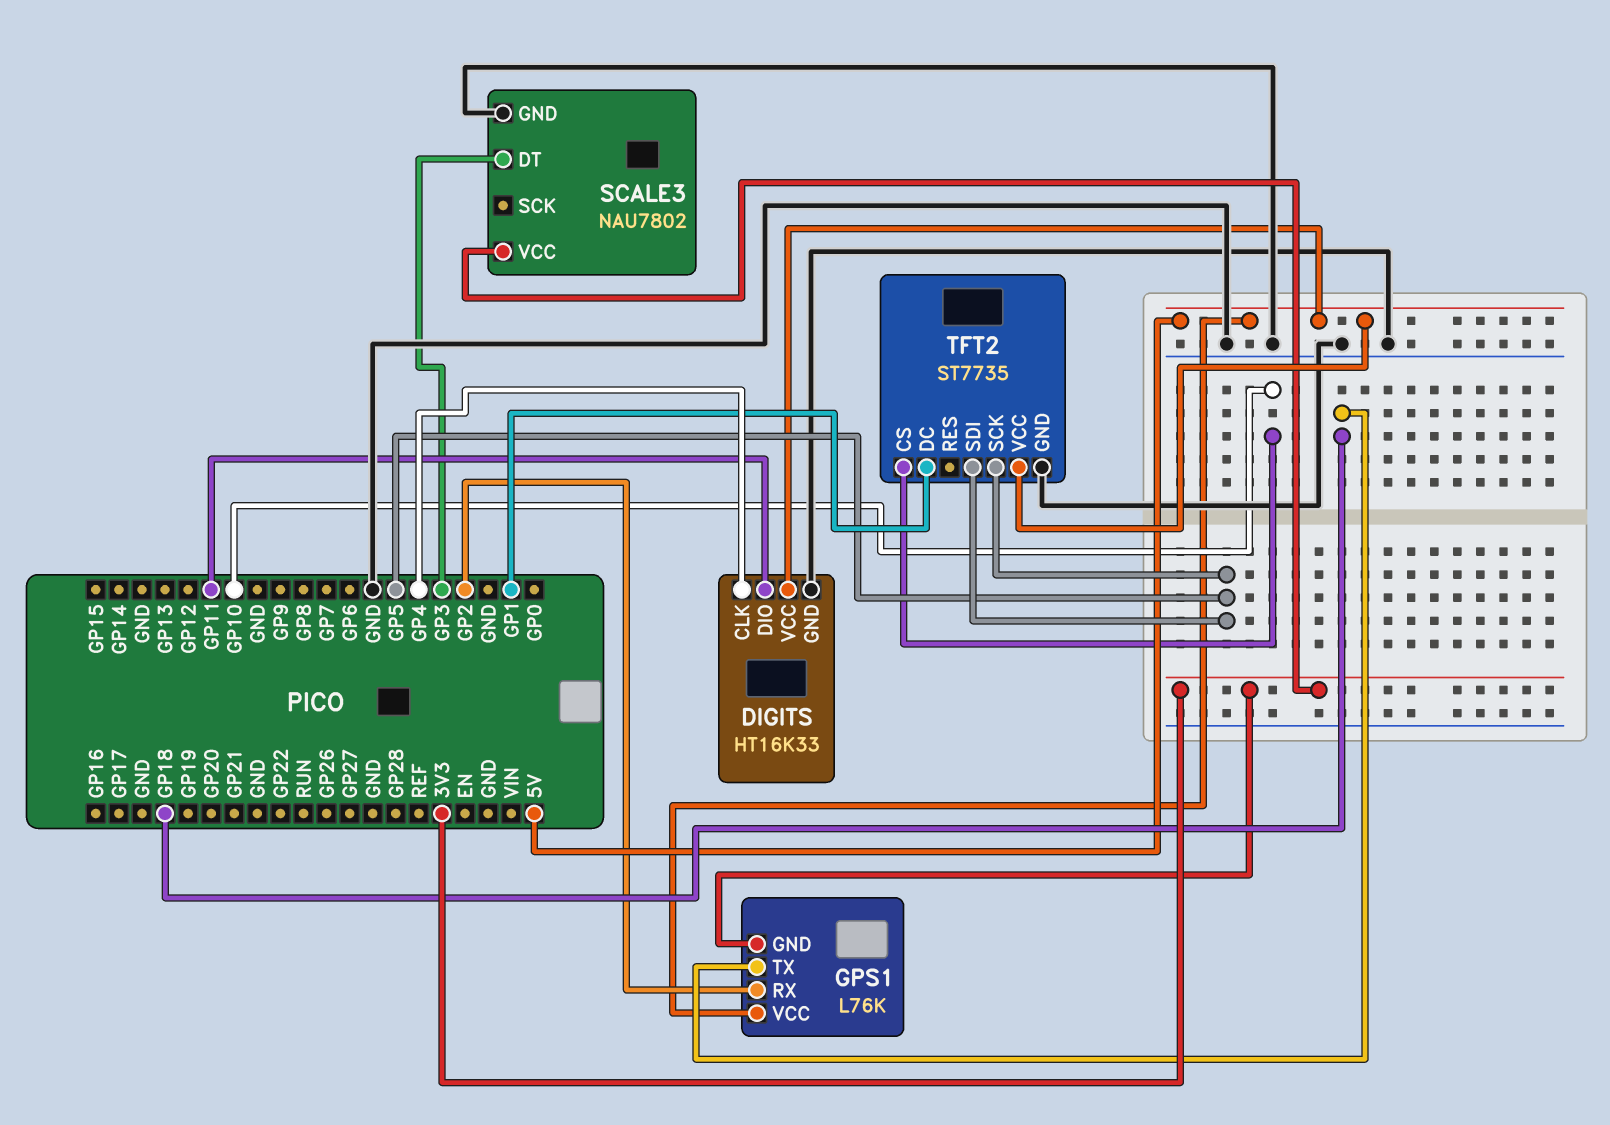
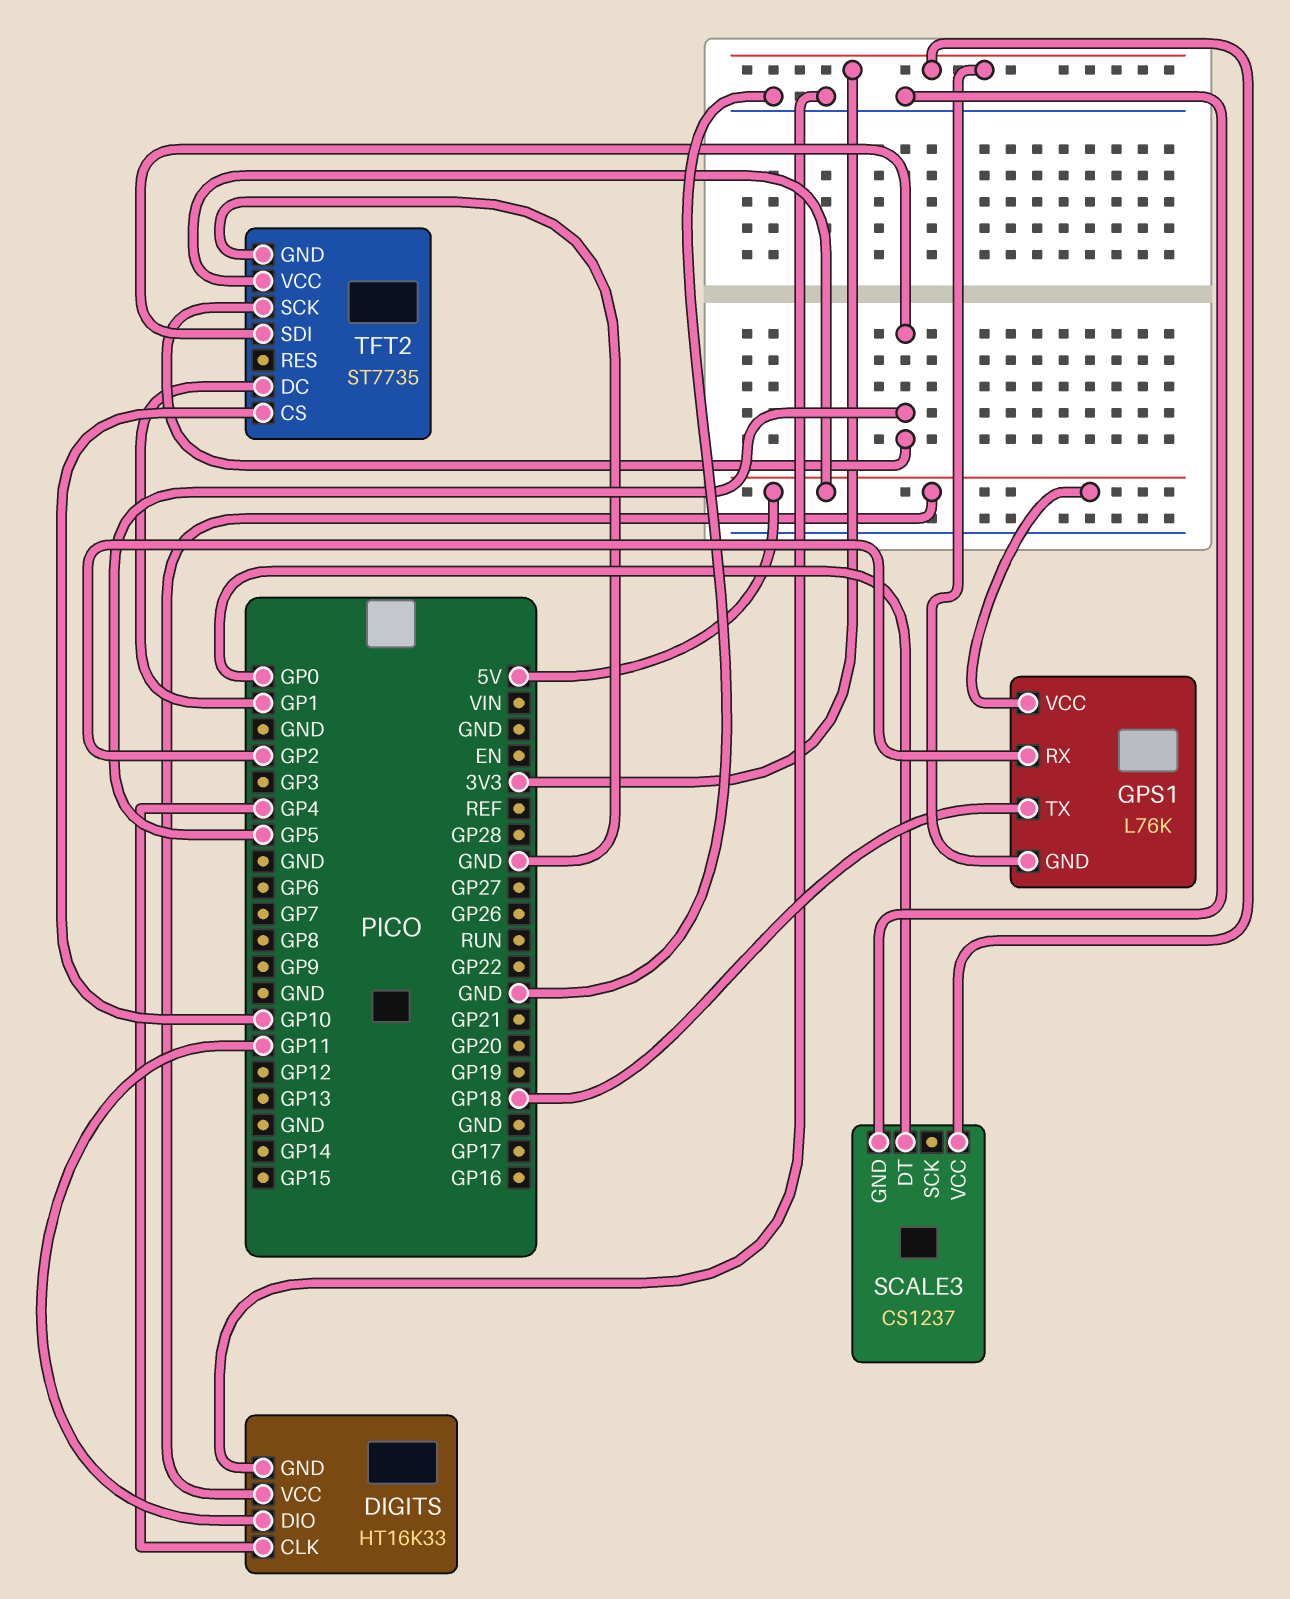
SCALE3: NAU7802 -> CS1237
SCALE3 pin DT: GP3 -> GP0

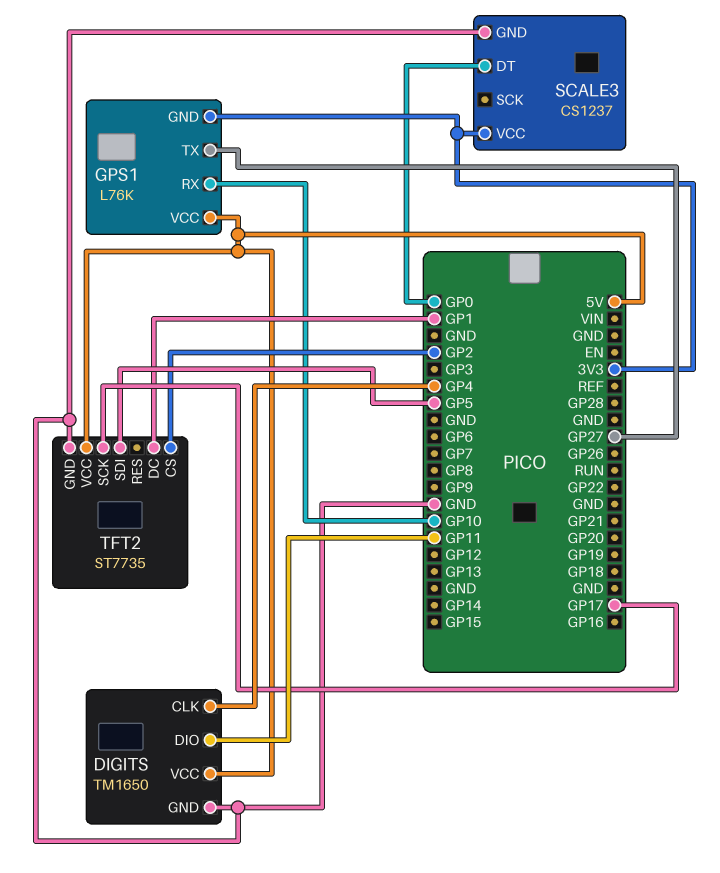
DIGITS: HT16K33 -> TM1650
GPS1 pin RX: GP2 -> GP10
GPS1 pin TX: GP18 -> GP27
TFT2 pin CS: GP10 -> GP2
TFT2 pin SCK: GP5 -> GP17

